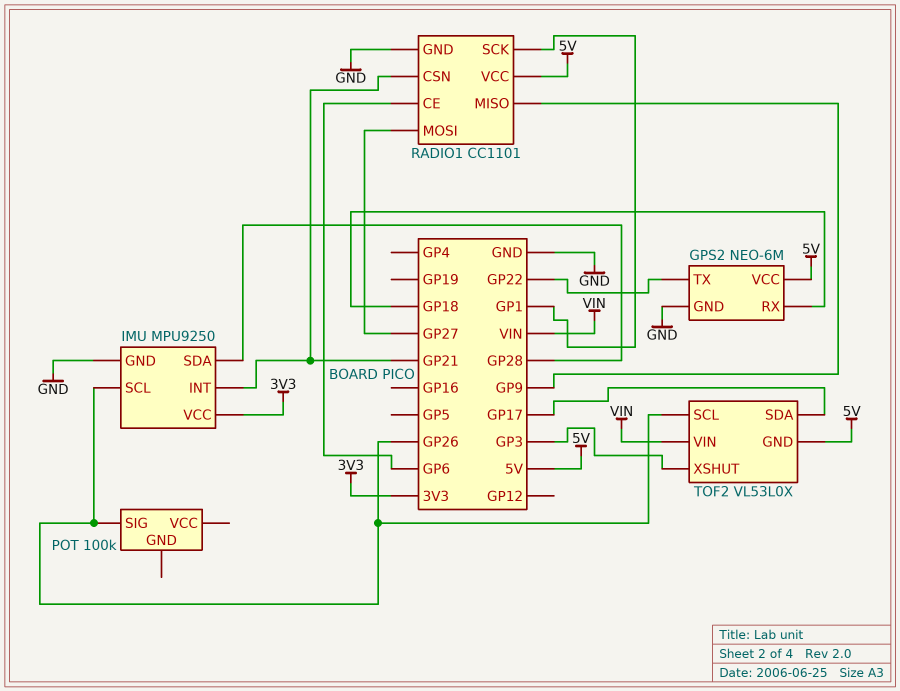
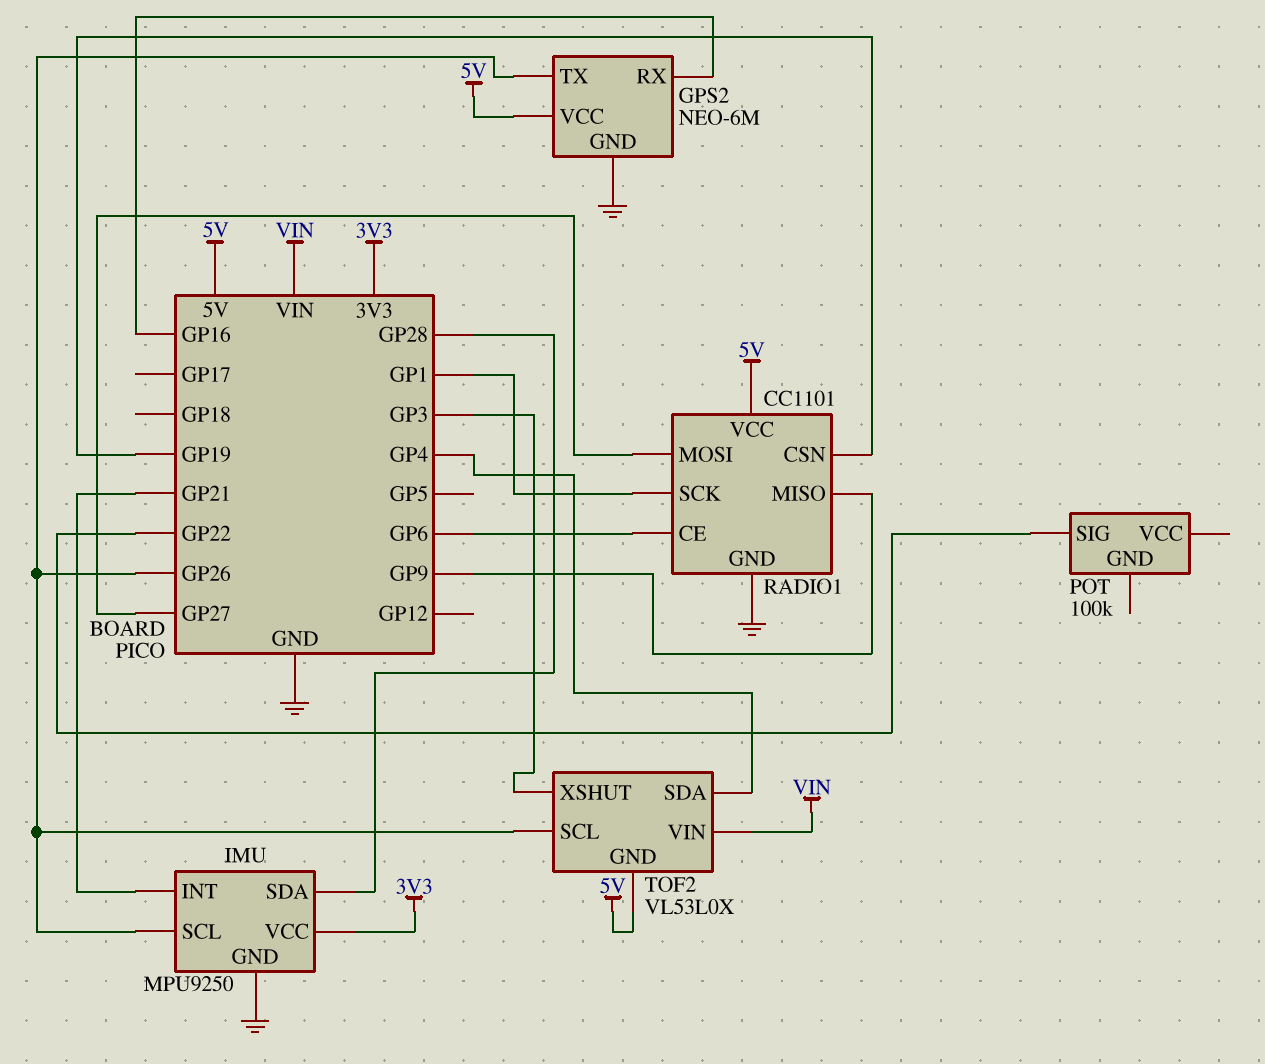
GPS2 pin RX: GP18 -> GP16
GPS2 pin TX: GP22 -> GP26
POT pin SIG: GP26 -> GP22
RADIO1 pin CSN: GP21 -> GP19
TOF2 pin SDA: GP17 -> GP4

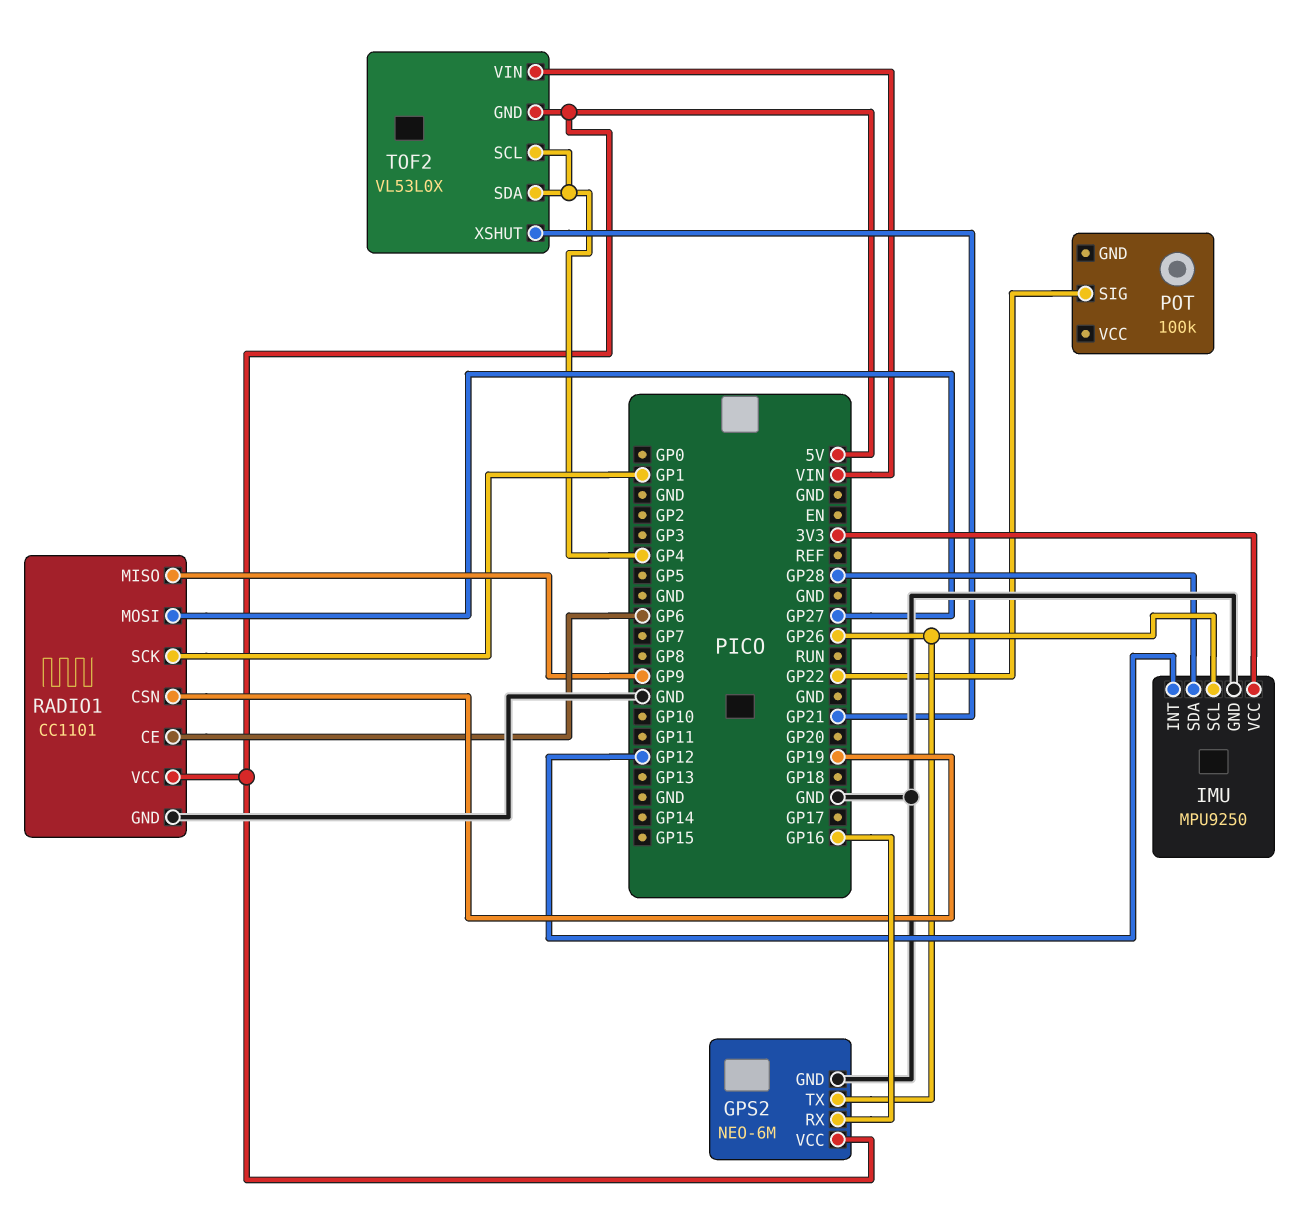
IMU pin INT: GP21 -> GP12
TOF2 pin SCL: GP26 -> GP4
TOF2 pin XSHUT: GP3 -> GP21

